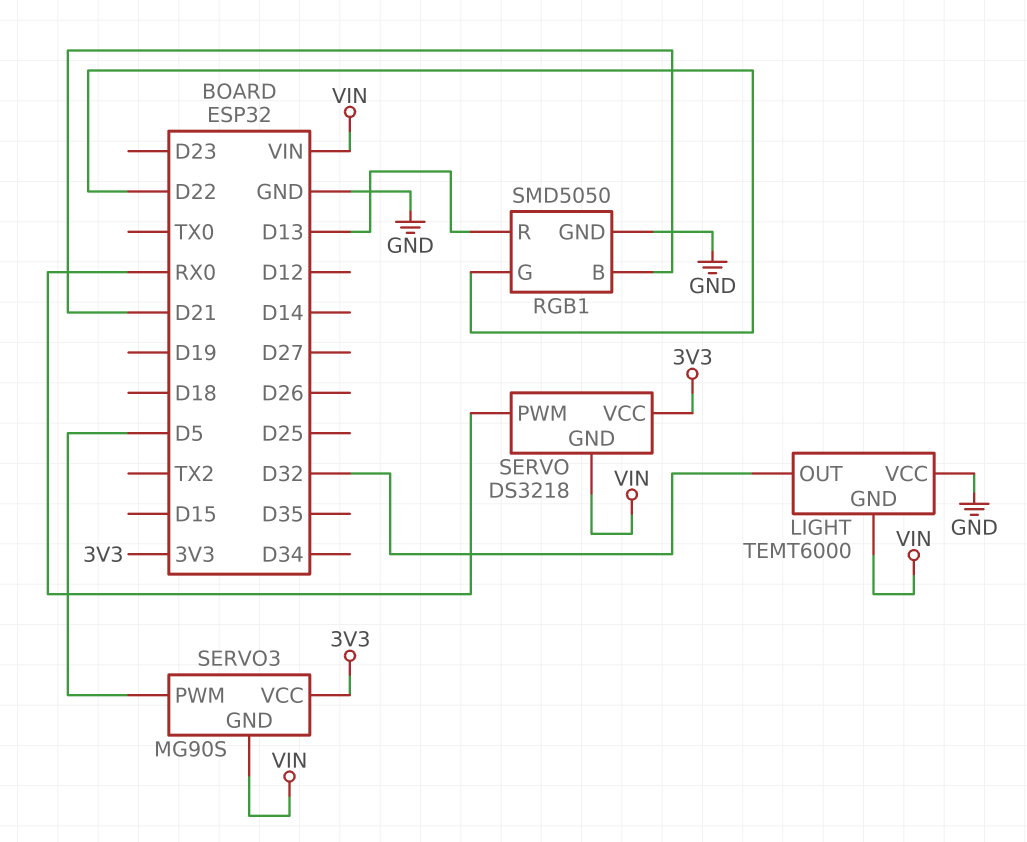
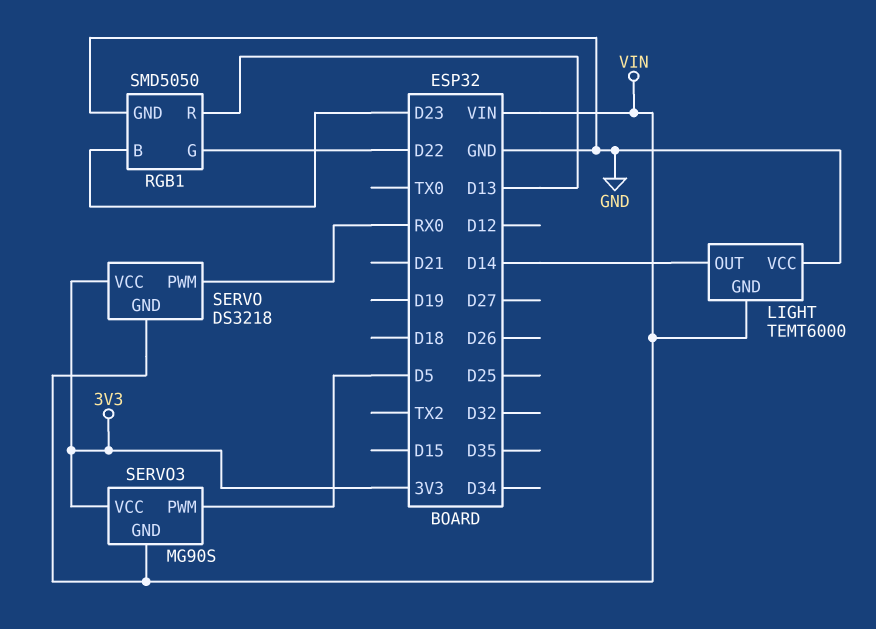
LIGHT pin OUT: D32 -> D14
RGB1 pin B: D21 -> D23

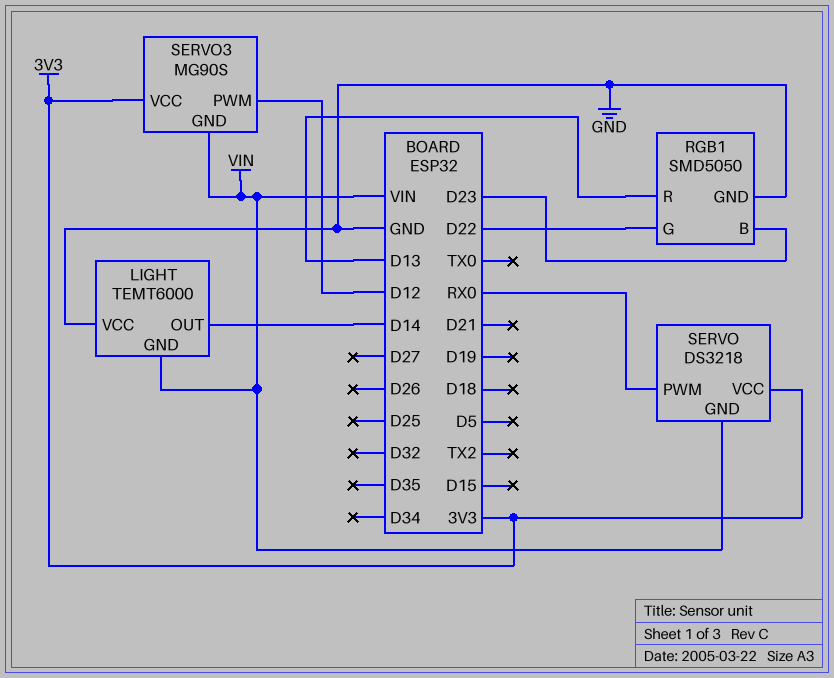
SERVO3 pin PWM: D5 -> D12

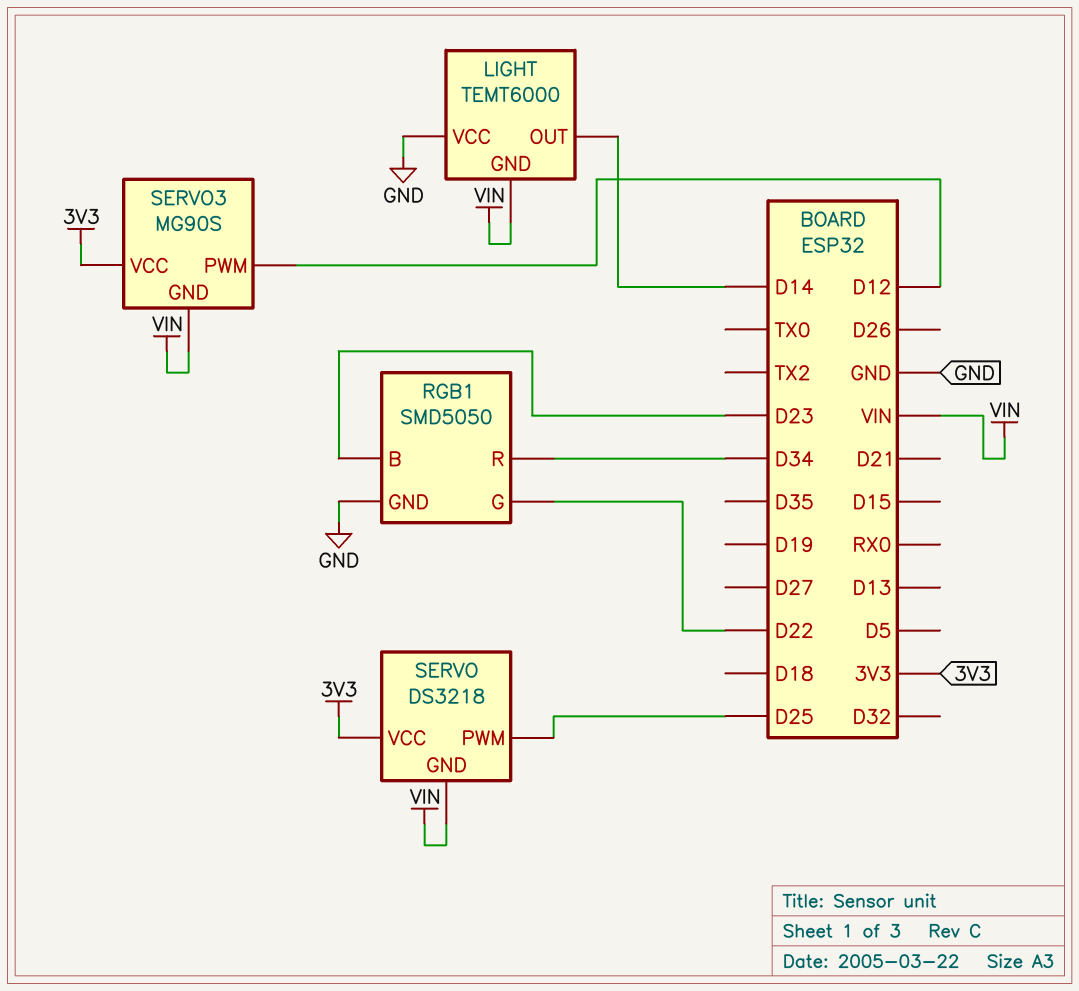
RGB1 pin R: D13 -> D34
SERVO pin PWM: RX0 -> D25

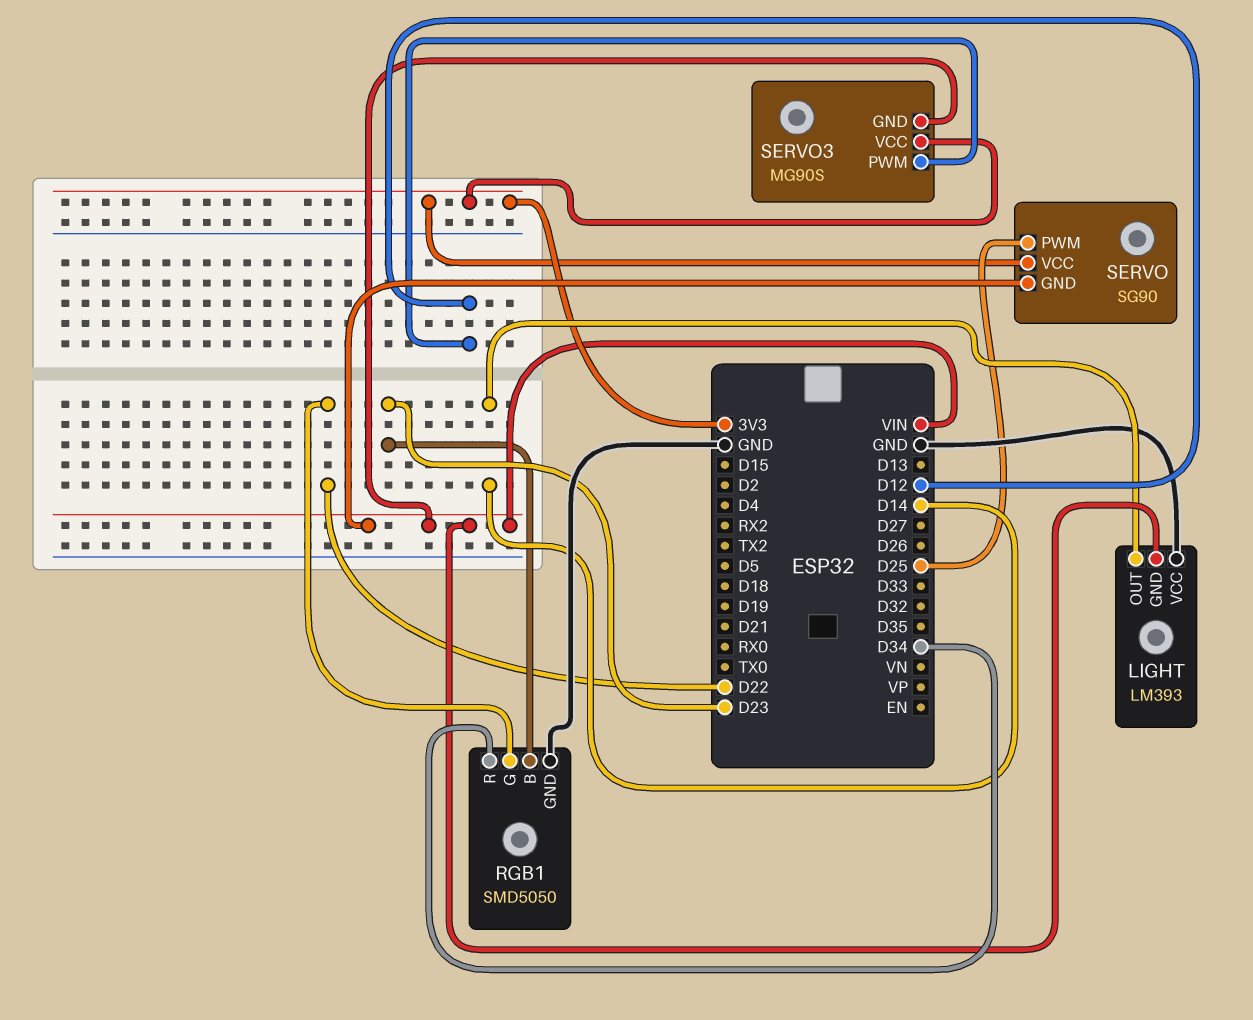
LIGHT: TEMT6000 -> LM393
SERVO: DS3218 -> SG90

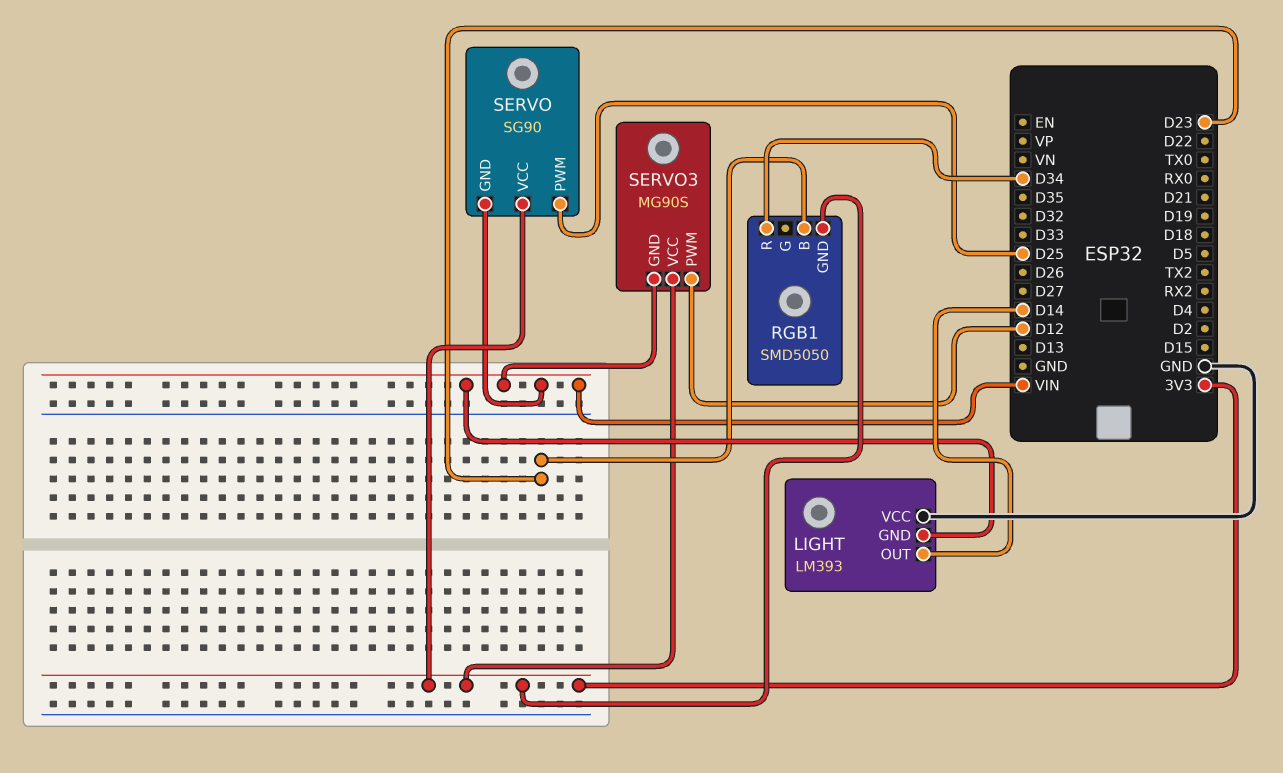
RGB1 pin G: D22 -> none
RGB1 pin GND: GND -> 3V3

